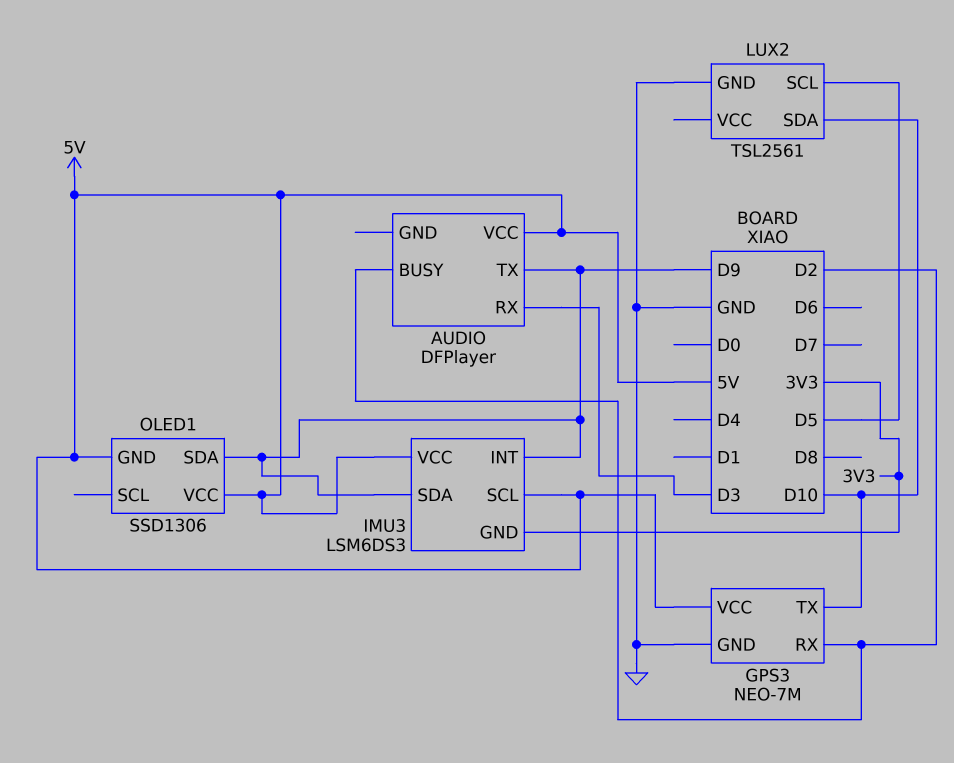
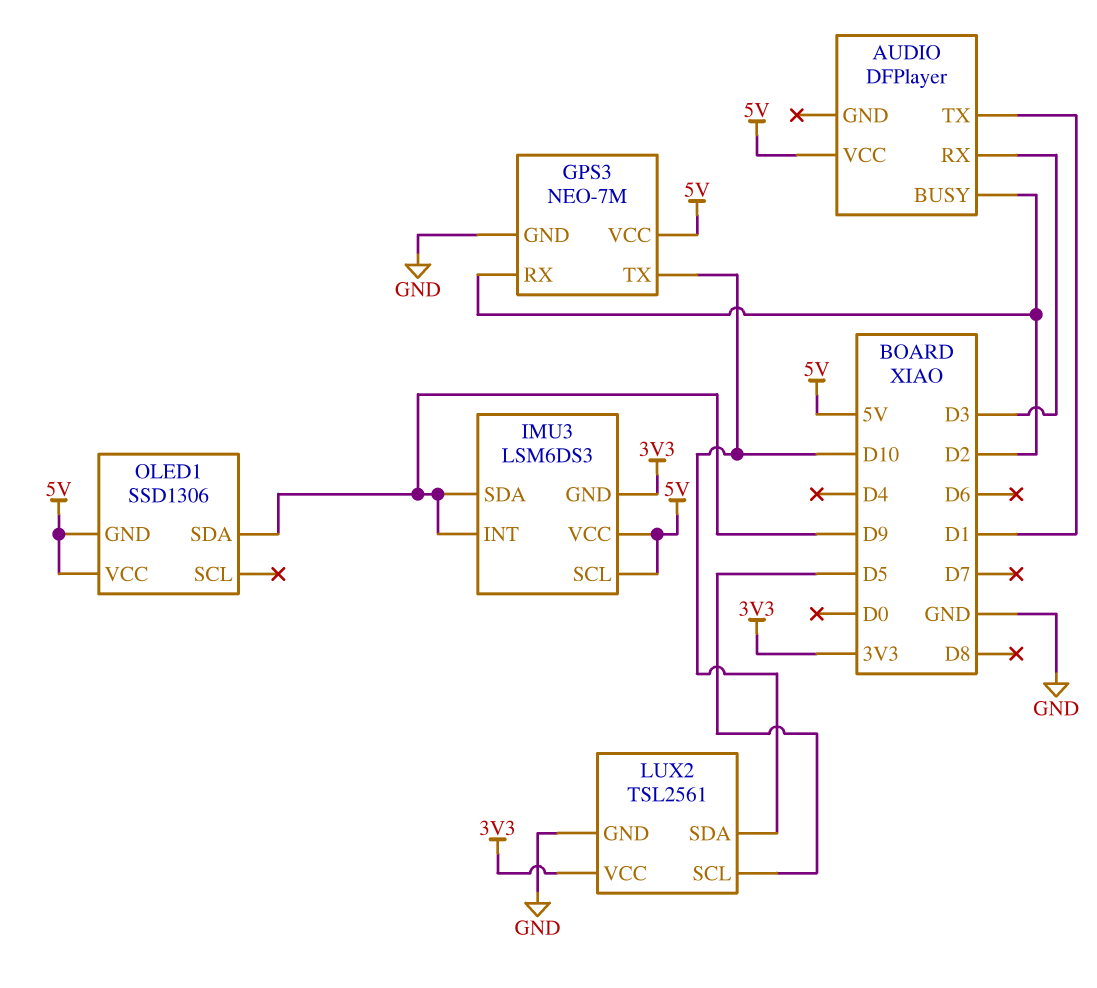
AUDIO pin TX: D9 -> D1
LUX2 pin VCC: none -> 3V3

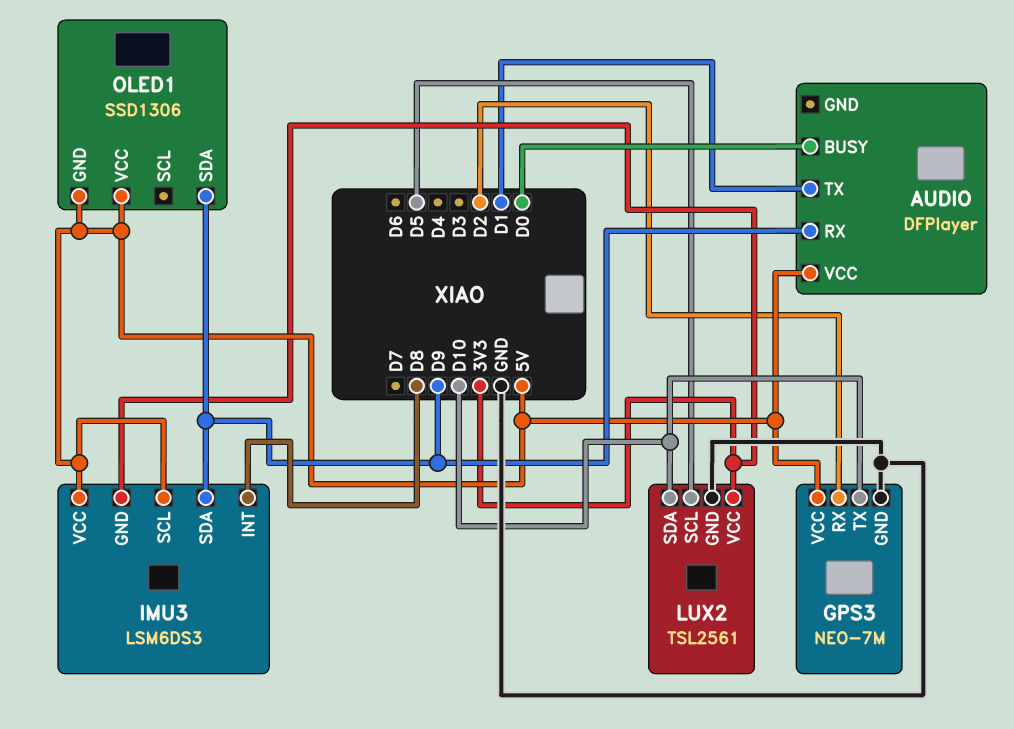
AUDIO pin BUSY: D2 -> D0
AUDIO pin RX: D3 -> D9
IMU3 pin INT: D9 -> D8

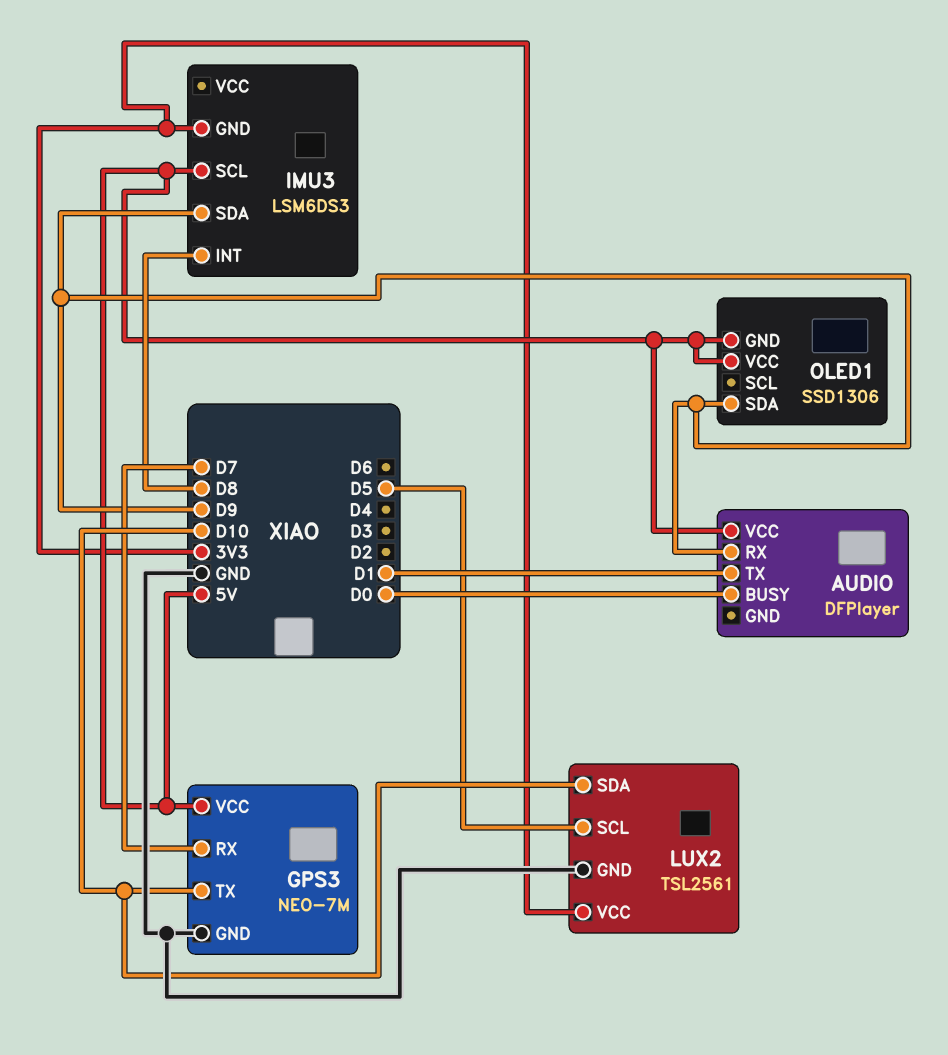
GPS3 pin RX: D2 -> D7
IMU3 pin VCC: 5V -> none

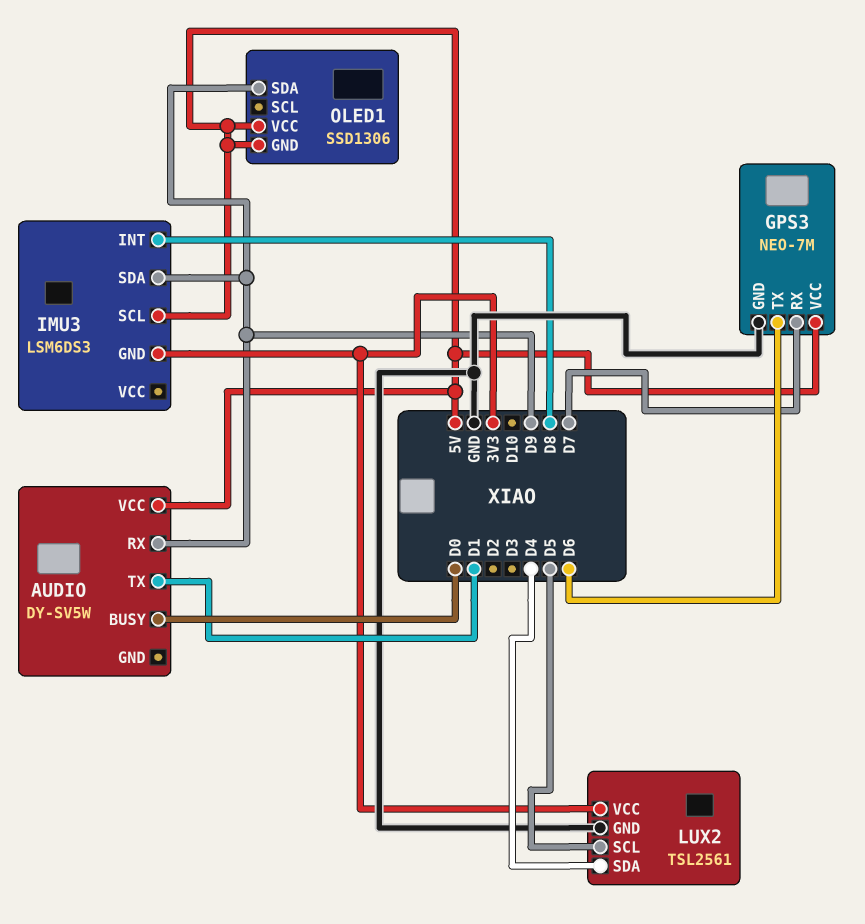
AUDIO: DFPlayer -> DY-SV5W
GPS3 pin TX: D10 -> D6
LUX2 pin SDA: D10 -> D4

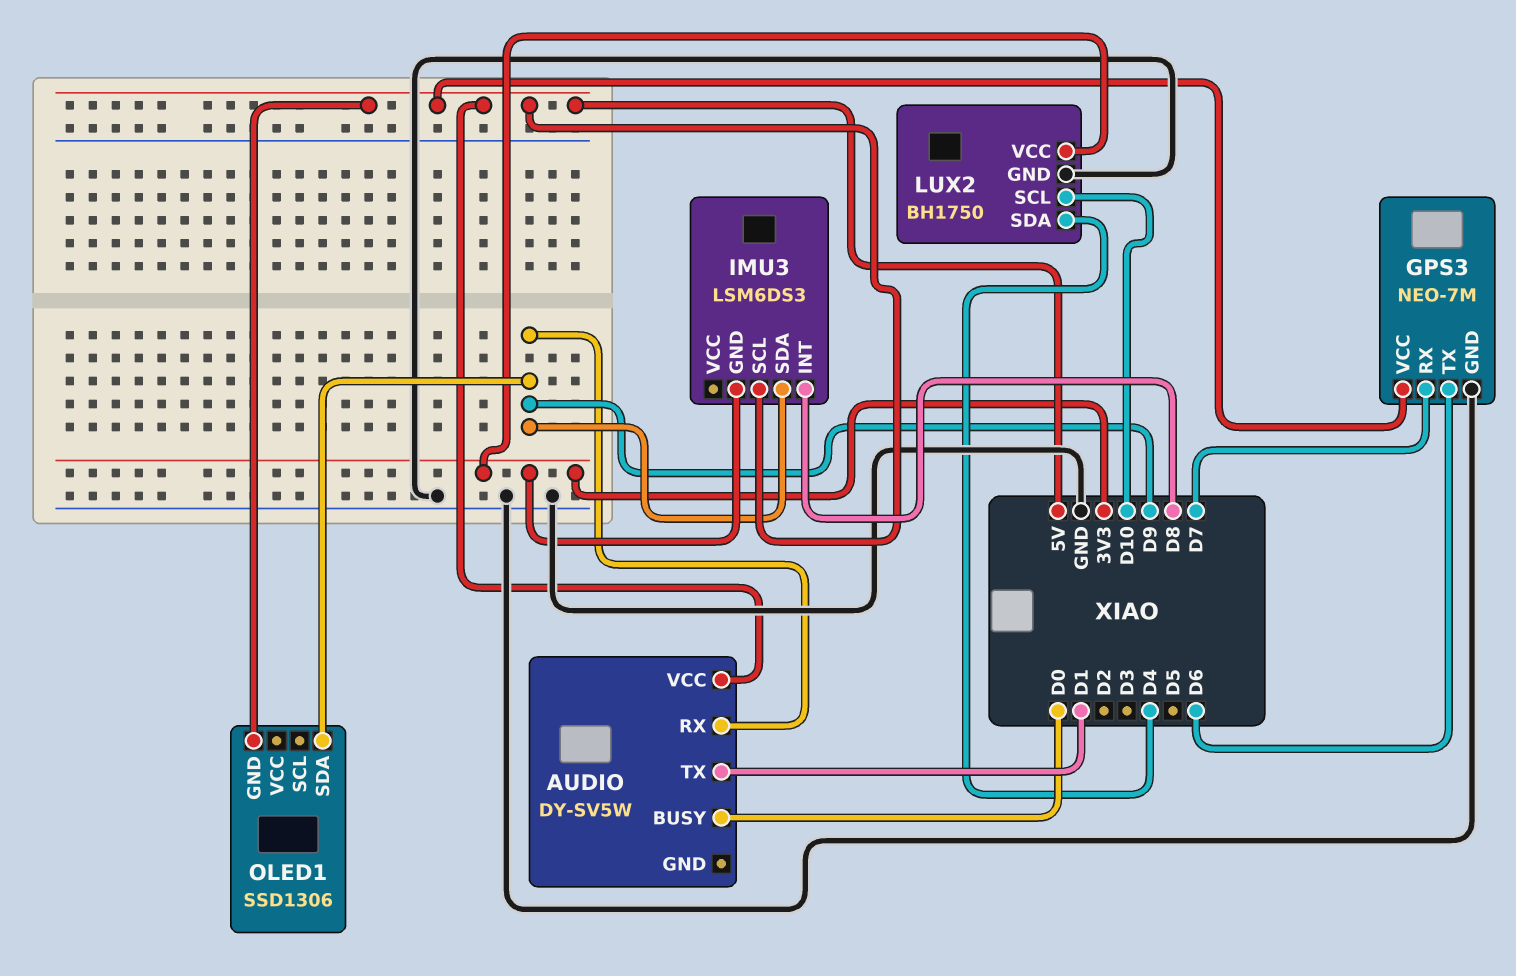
LUX2: TSL2561 -> BH1750
LUX2 pin SCL: D5 -> D10
OLED1 pin VCC: 5V -> none

